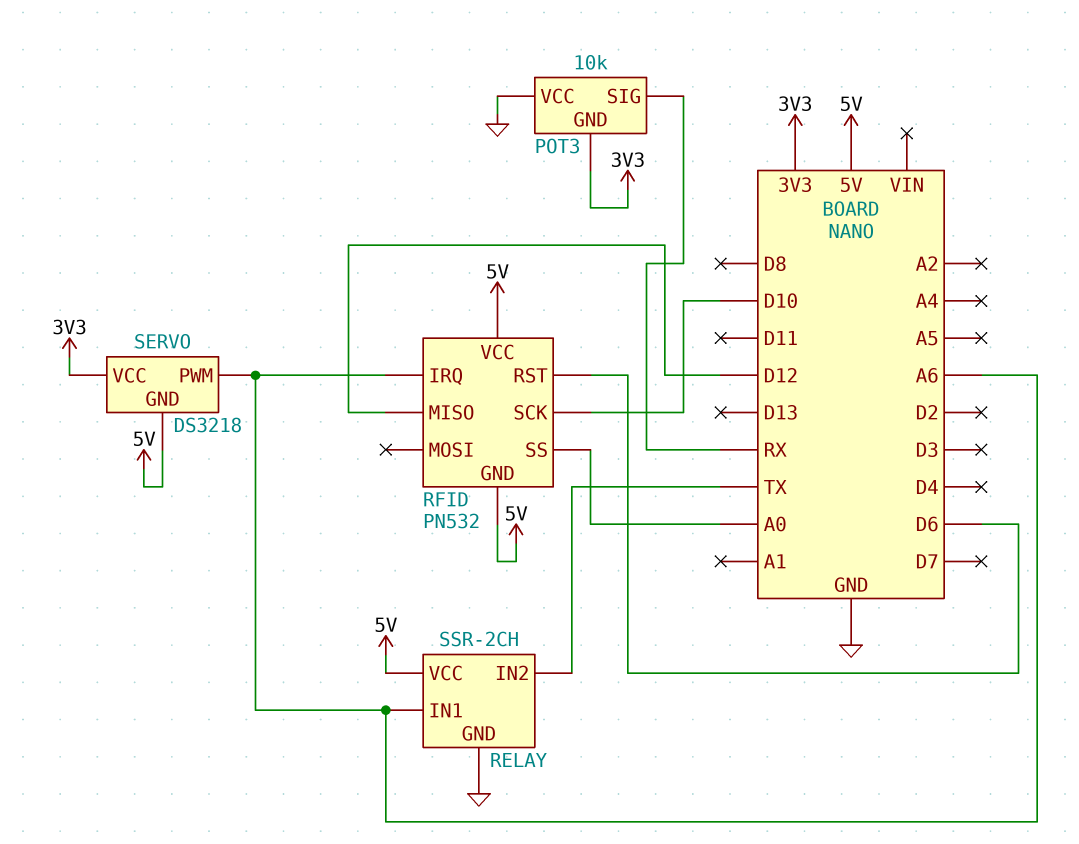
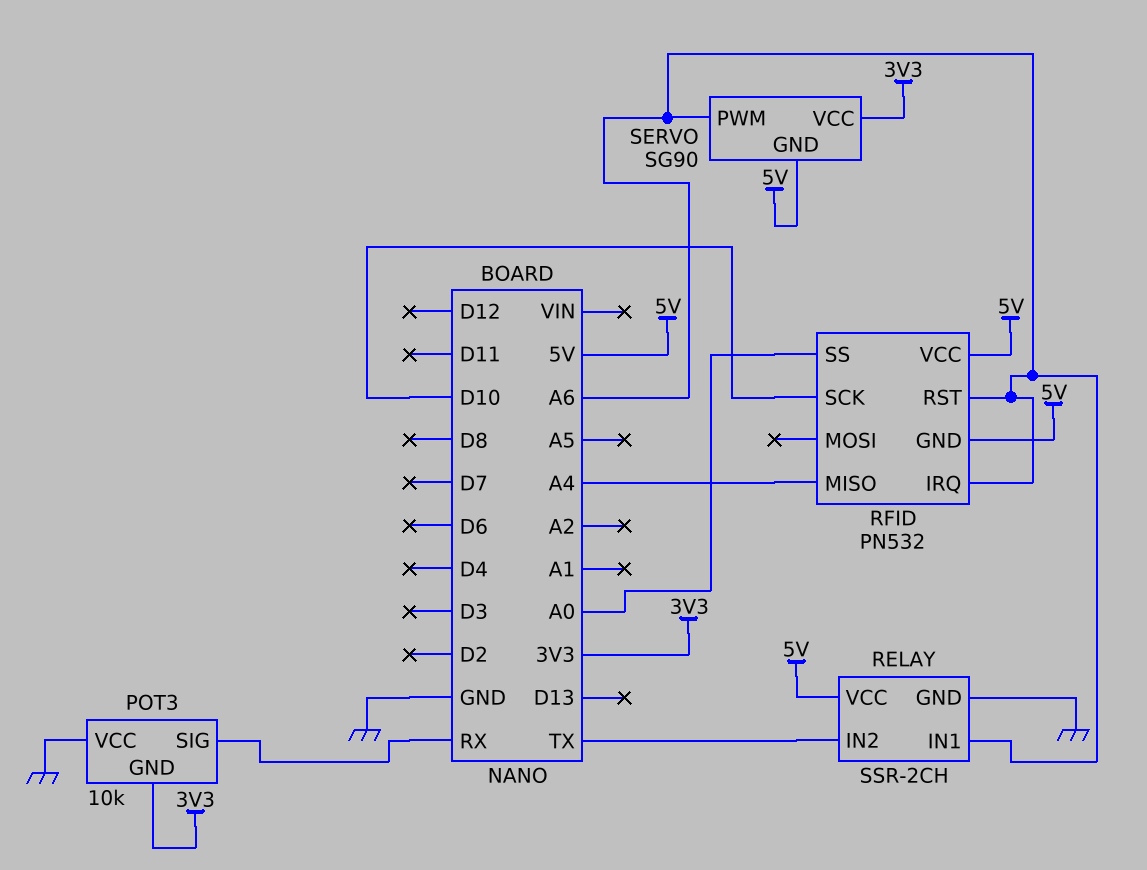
RFID pin MISO: D12 -> A4
RFID pin RST: D6 -> A6
SERVO: DS3218 -> SG90

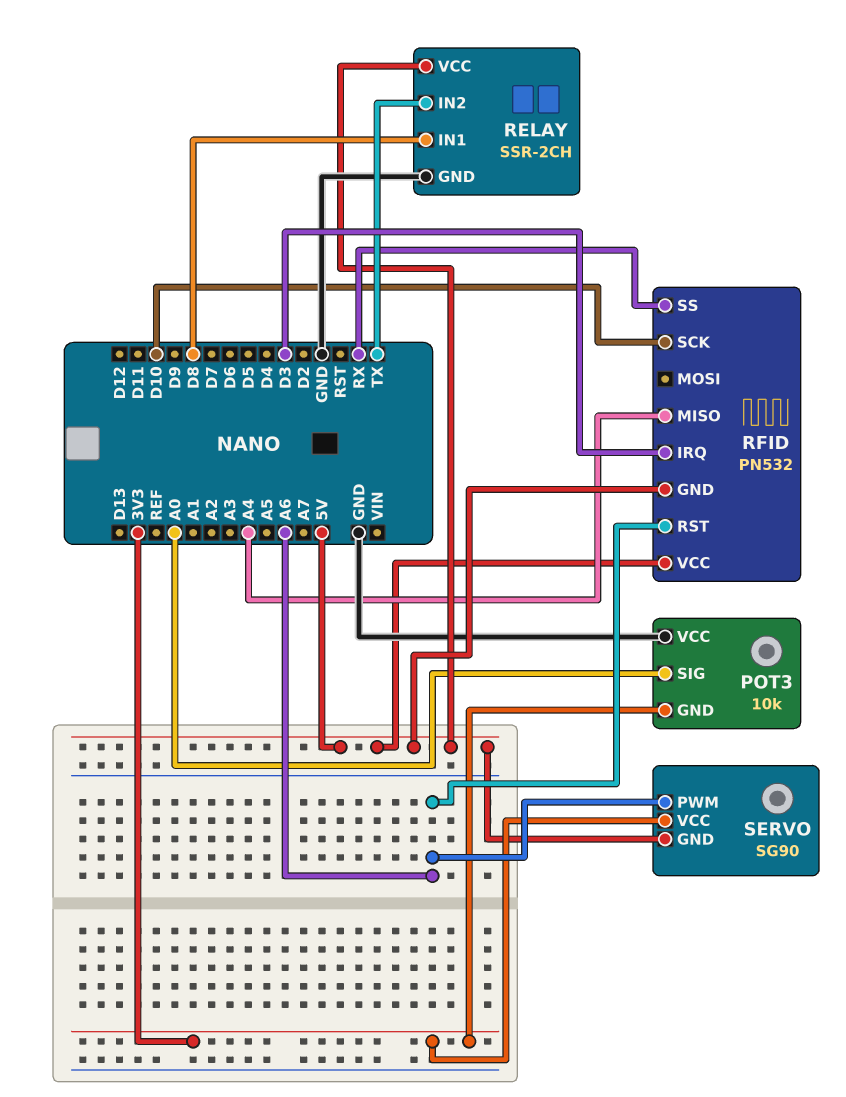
POT3 pin SIG: RX -> A0
RELAY pin IN1: A6 -> D8
RFID pin IRQ: A6 -> D3
RFID pin SS: A0 -> RX

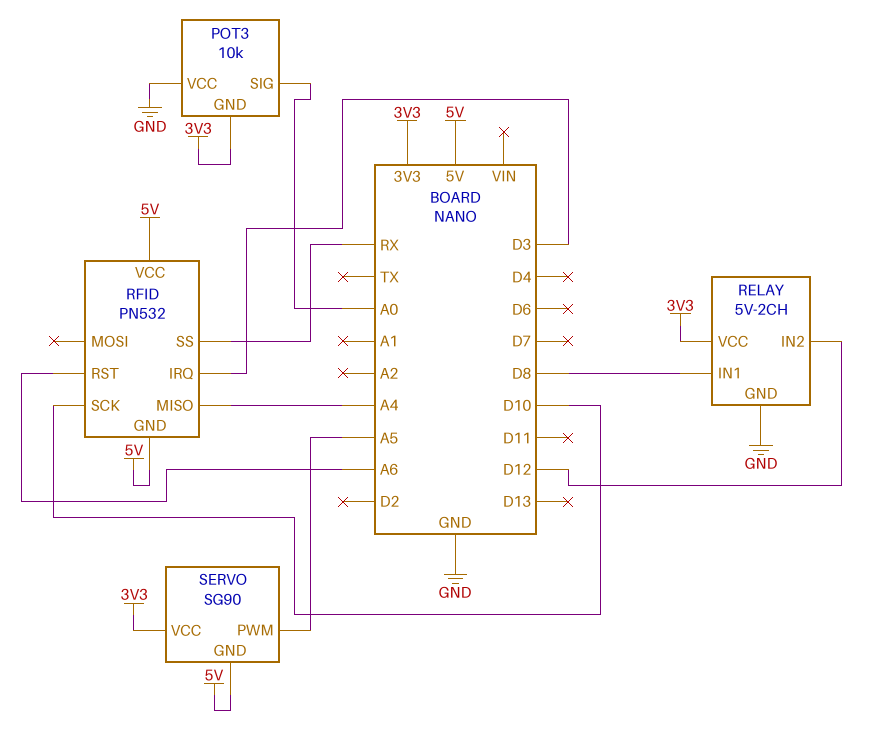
RELAY: SSR-2CH -> 5V-2CH
RELAY pin IN2: TX -> D12
RELAY pin VCC: 5V -> 3V3
SERVO pin PWM: A6 -> A5

